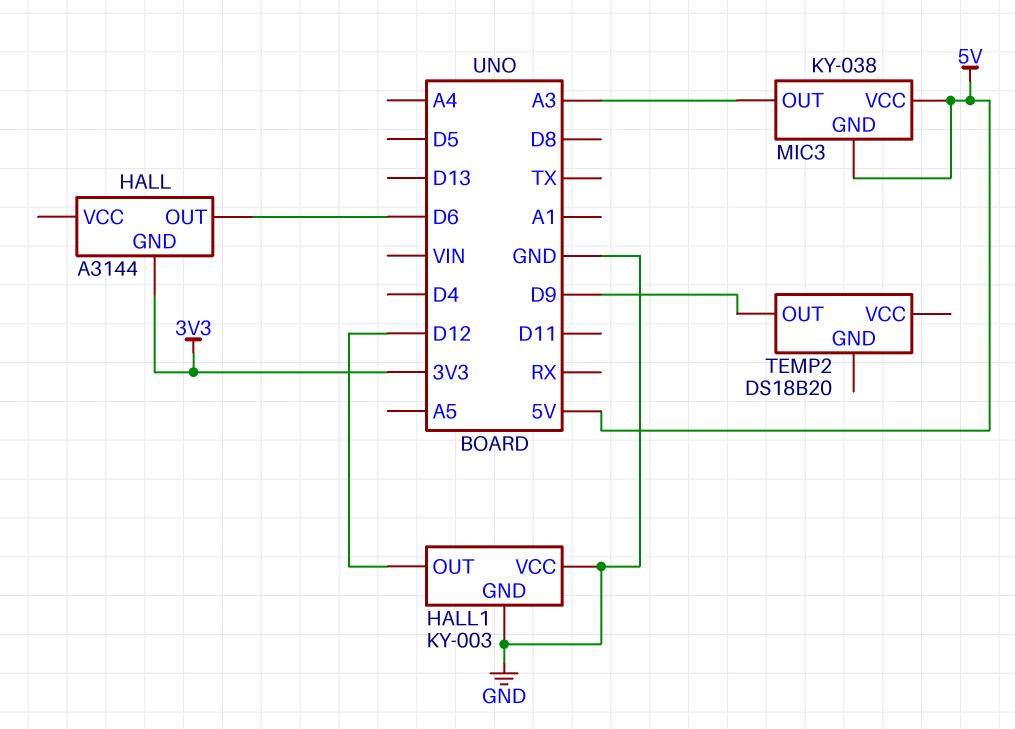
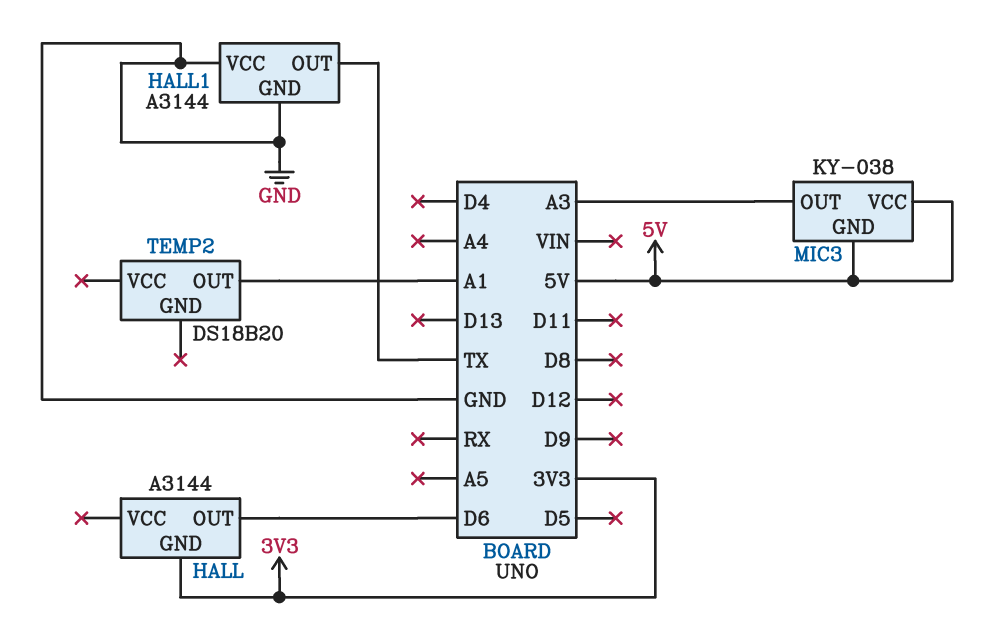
HALL1: KY-003 -> A3144
HALL1 pin OUT: D12 -> TX
TEMP2 pin OUT: D9 -> A1

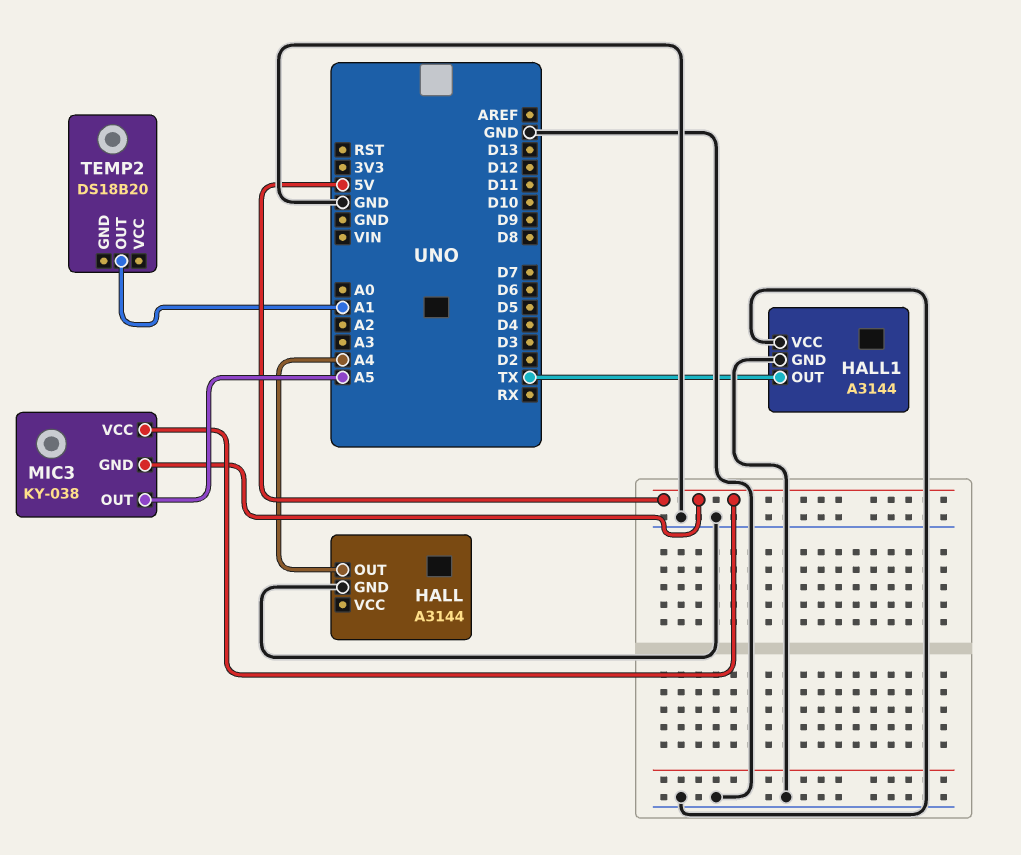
HALL pin GND: 3V3 -> GND
HALL pin OUT: D6 -> A4
MIC3 pin OUT: A3 -> A5

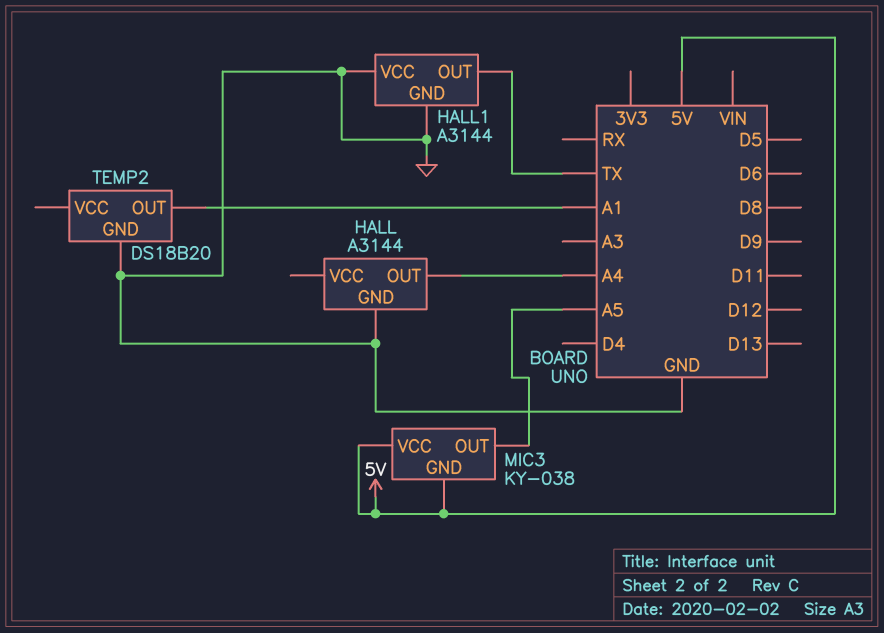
TEMP2 pin GND: none -> GND

